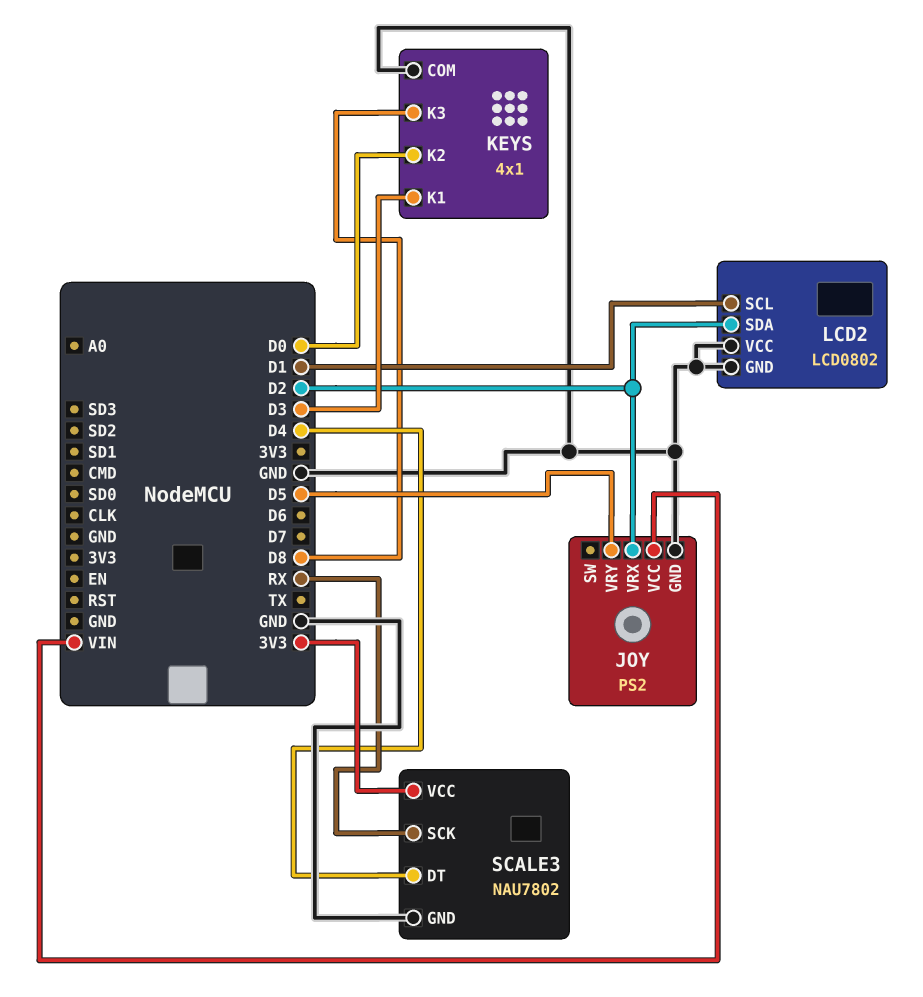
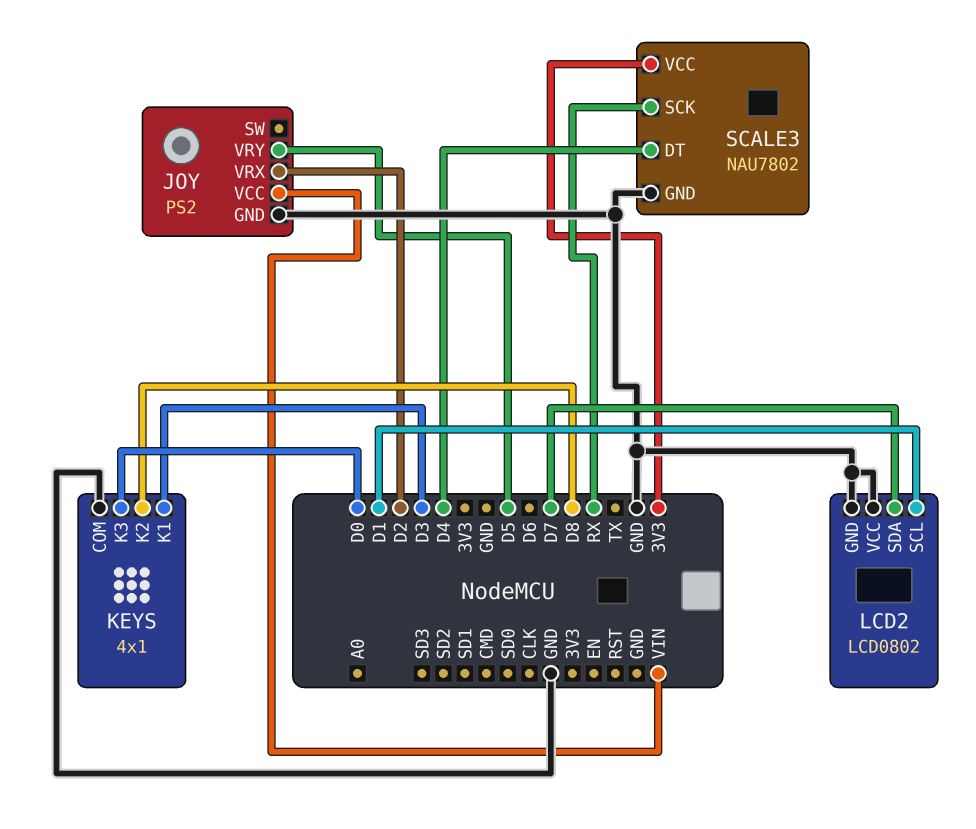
KEYS pin K2: D0 -> D8
KEYS pin K3: D8 -> D0
LCD2 pin SDA: D2 -> D7

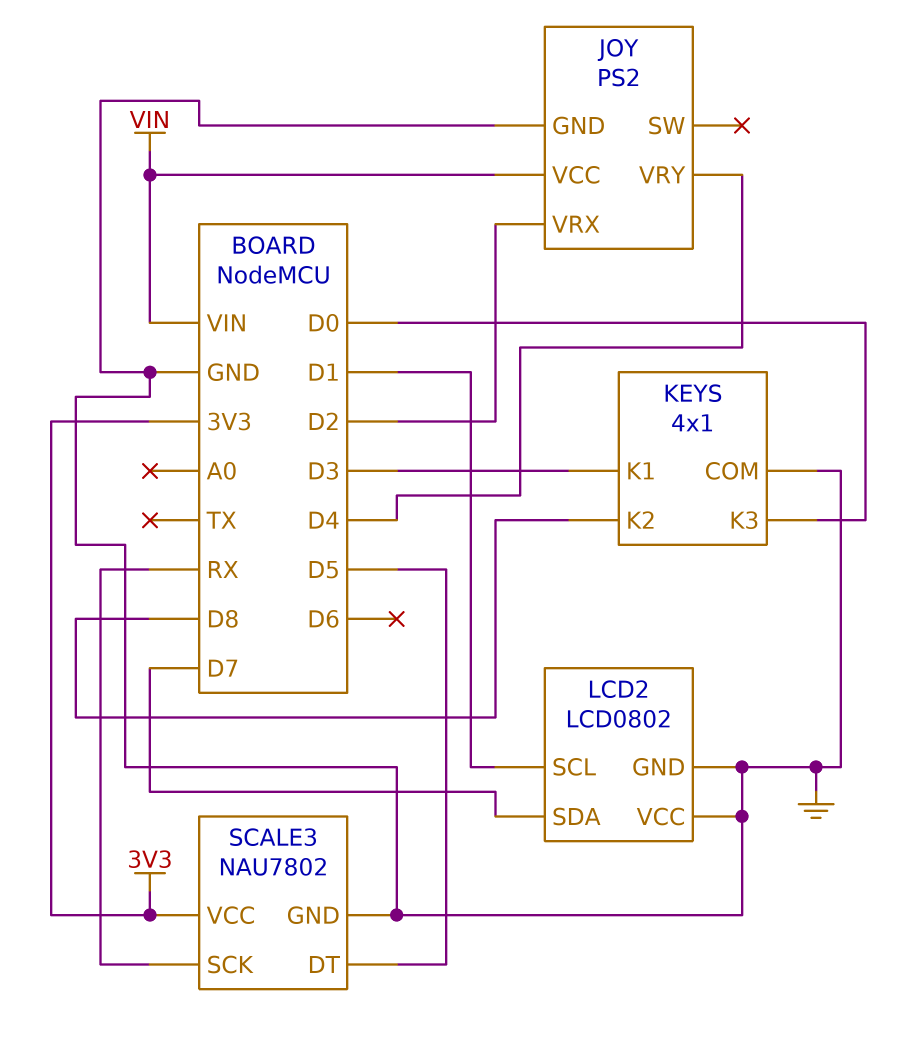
JOY pin VRY: D5 -> D4
SCALE3 pin DT: D4 -> D5

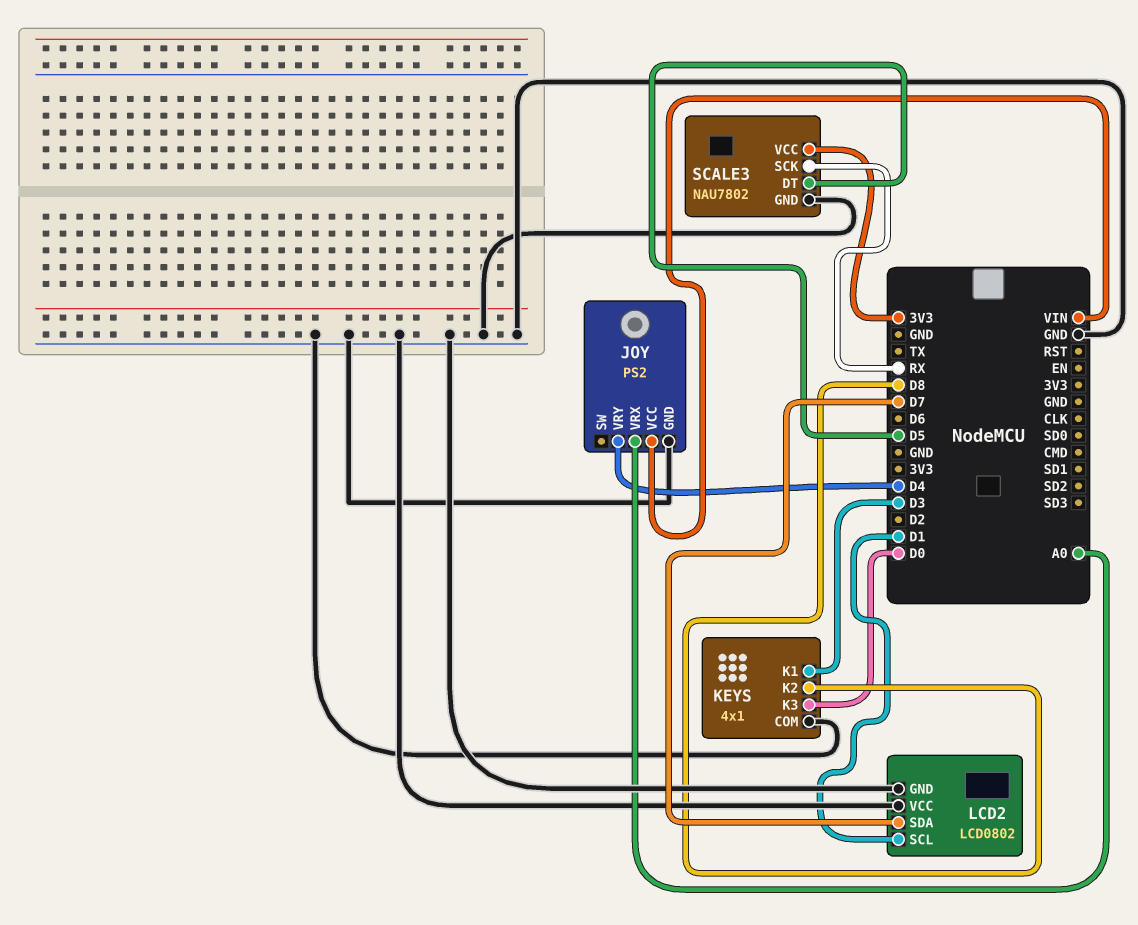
JOY pin VRX: D2 -> A0

